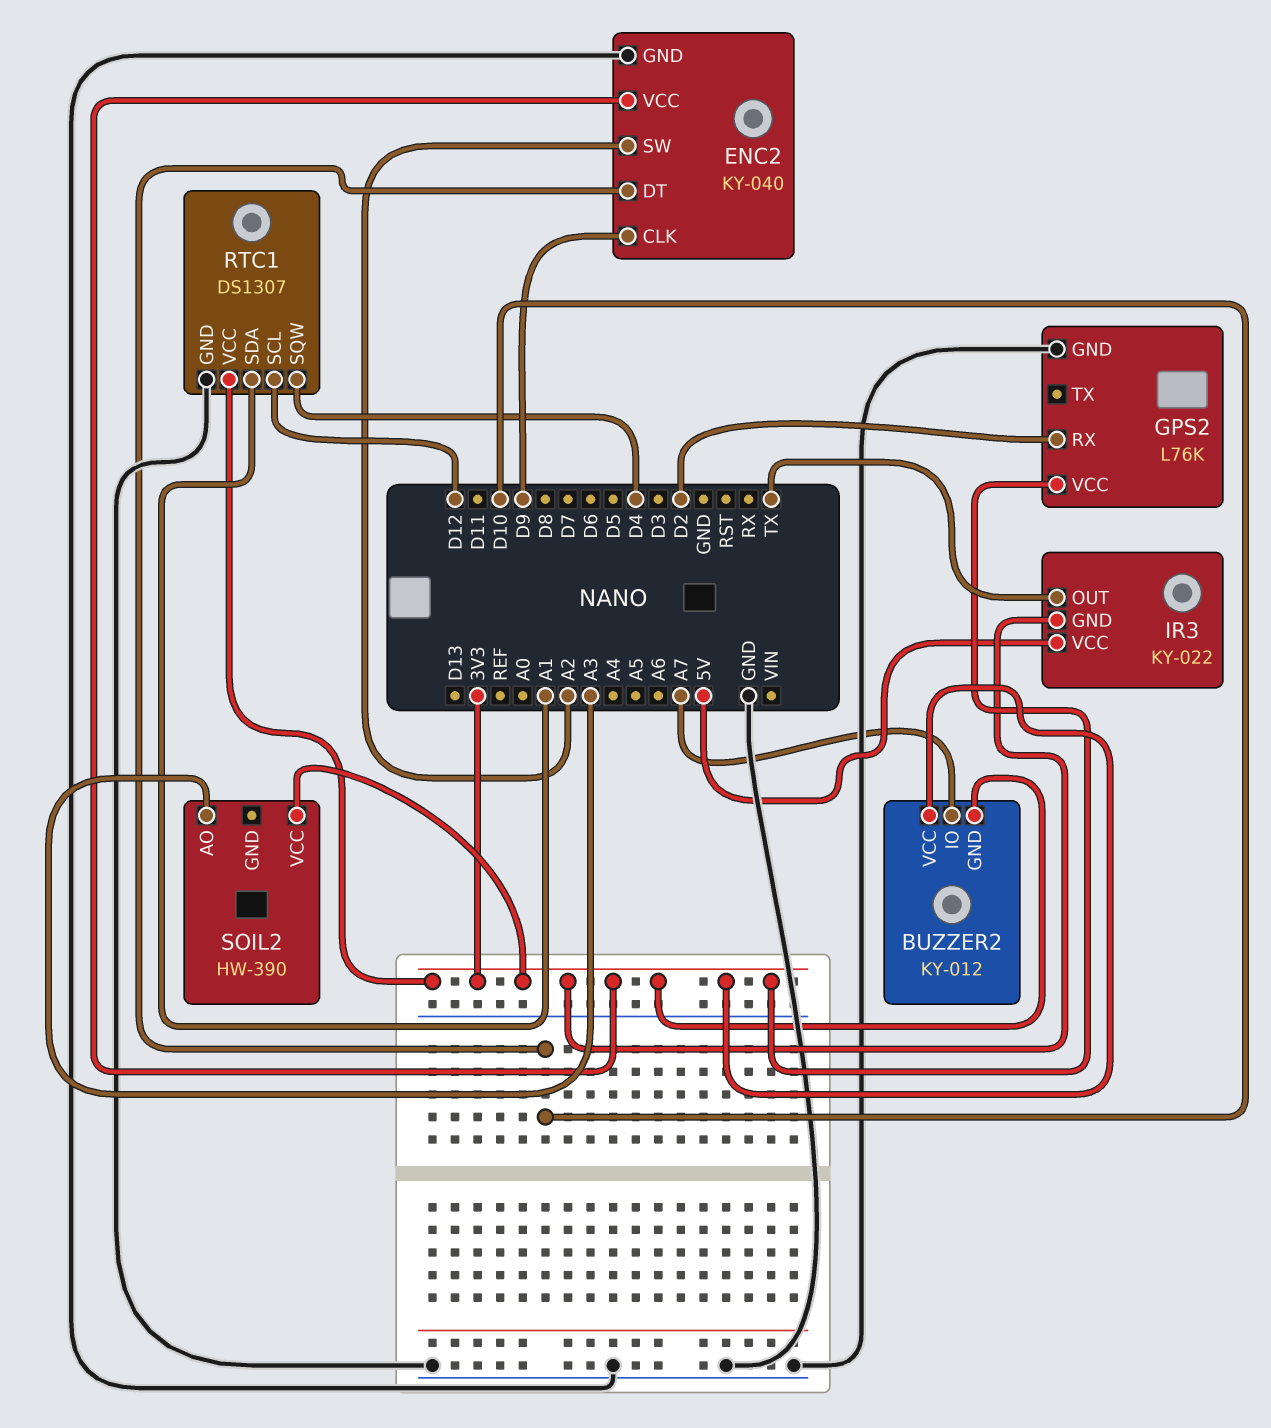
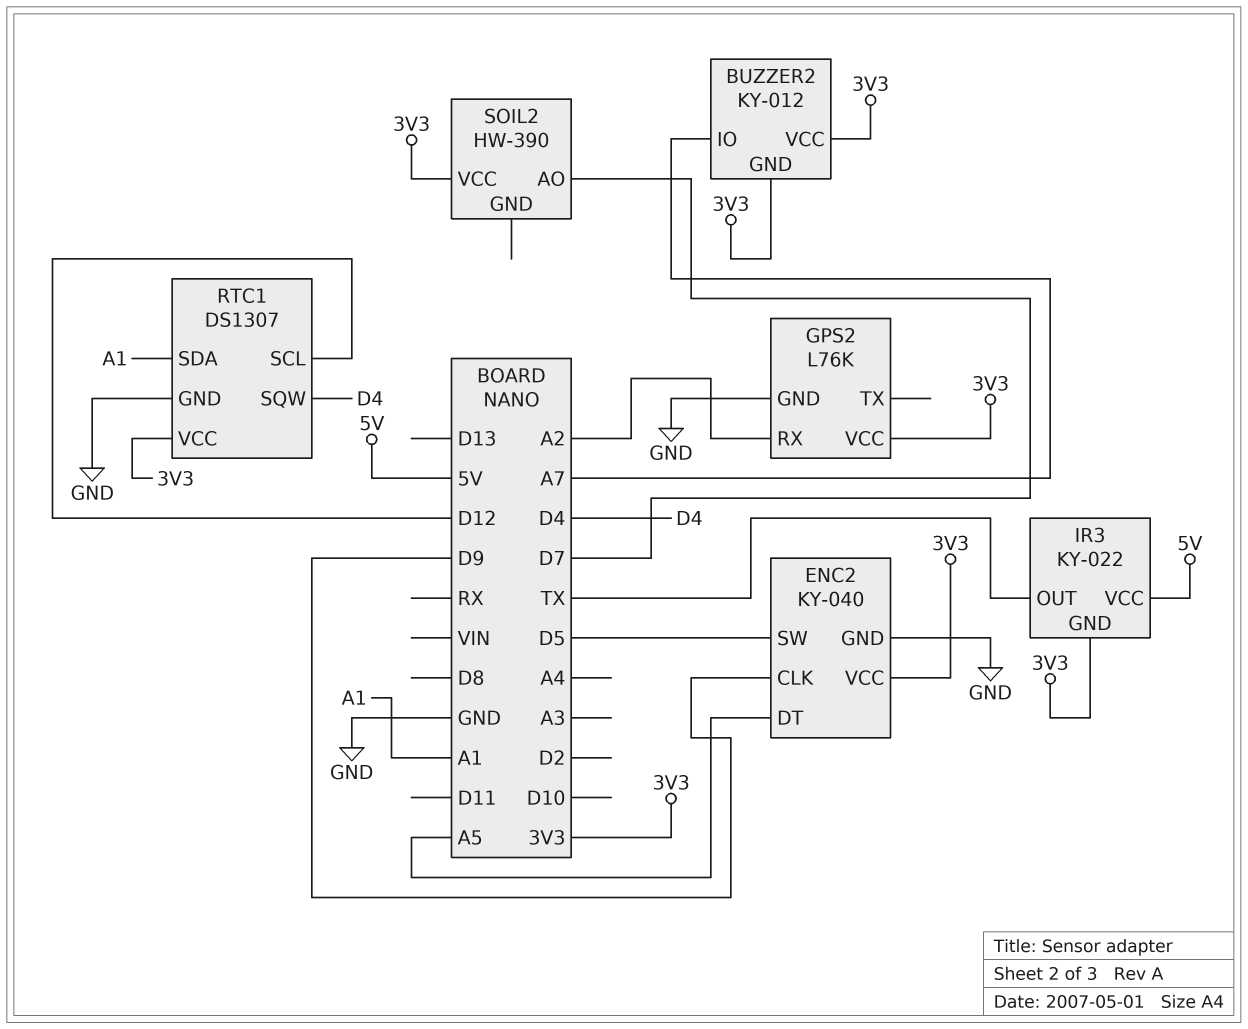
ENC2 pin DT: D10 -> A5
ENC2 pin SW: A2 -> D5
GPS2 pin RX: D2 -> A2
SOIL2 pin AO: A3 -> D7

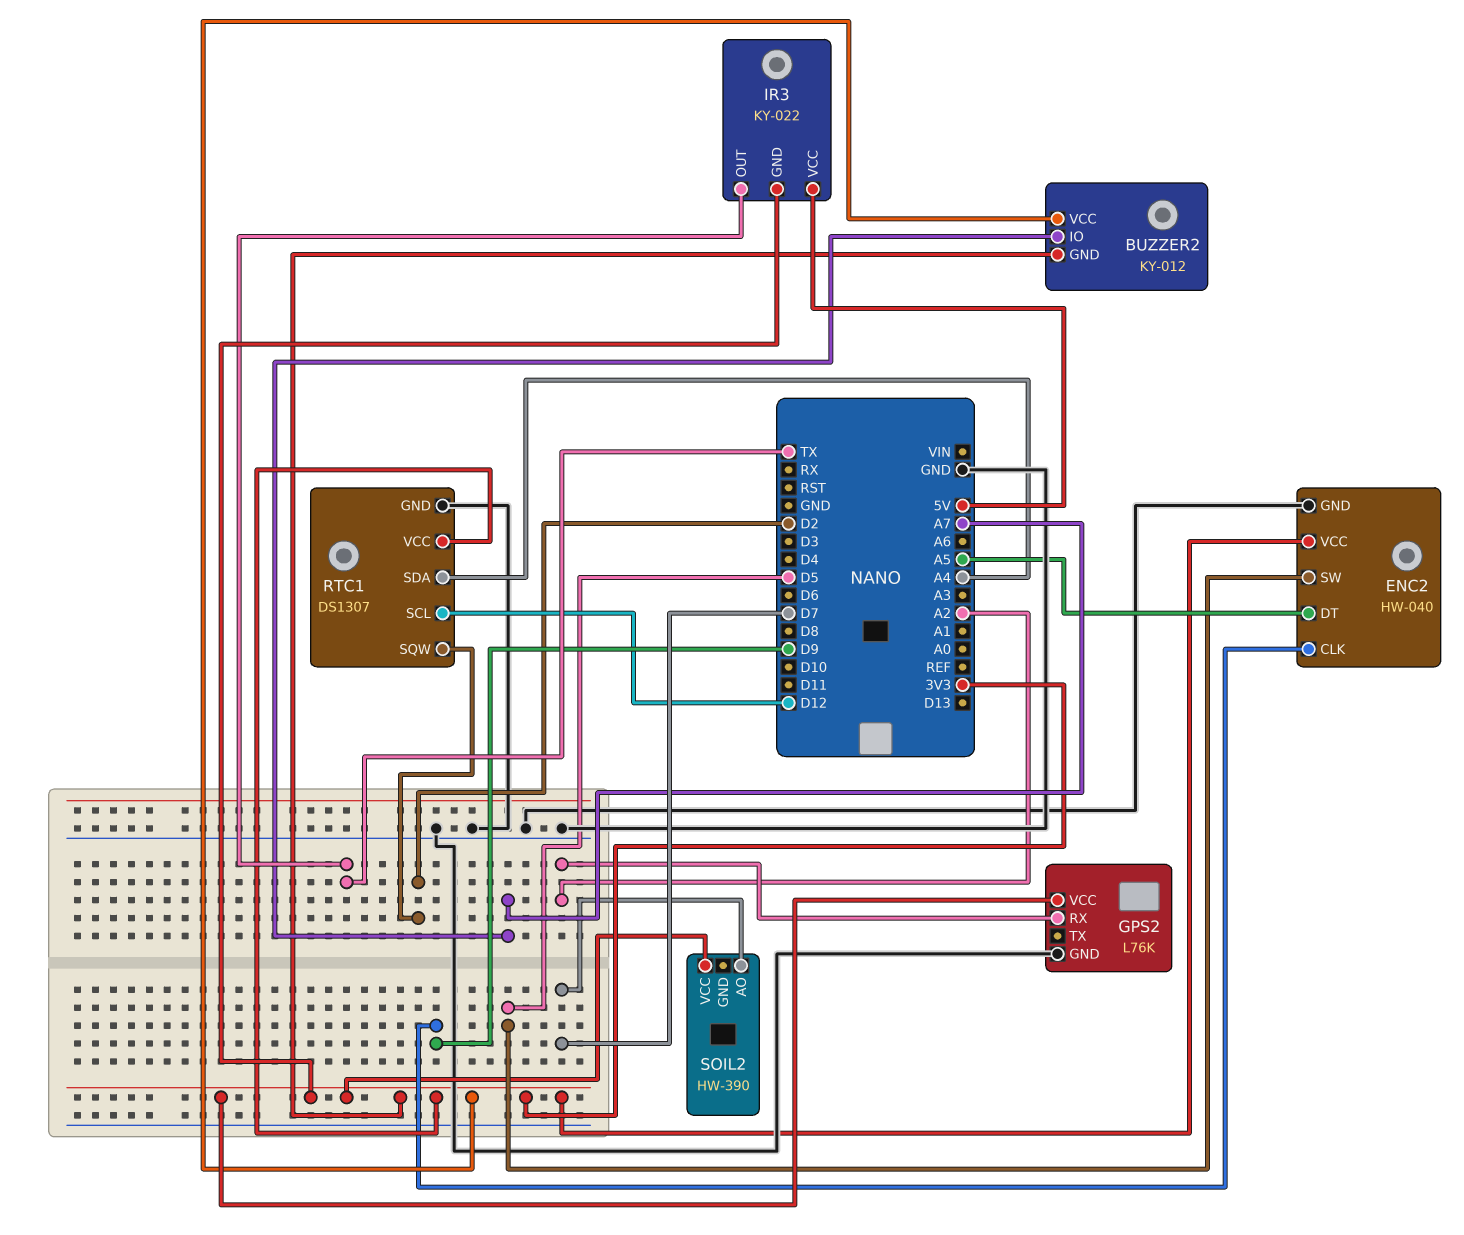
ENC2: KY-040 -> HW-040
RTC1 pin SDA: A1 -> A4
RTC1 pin SQW: D4 -> D2

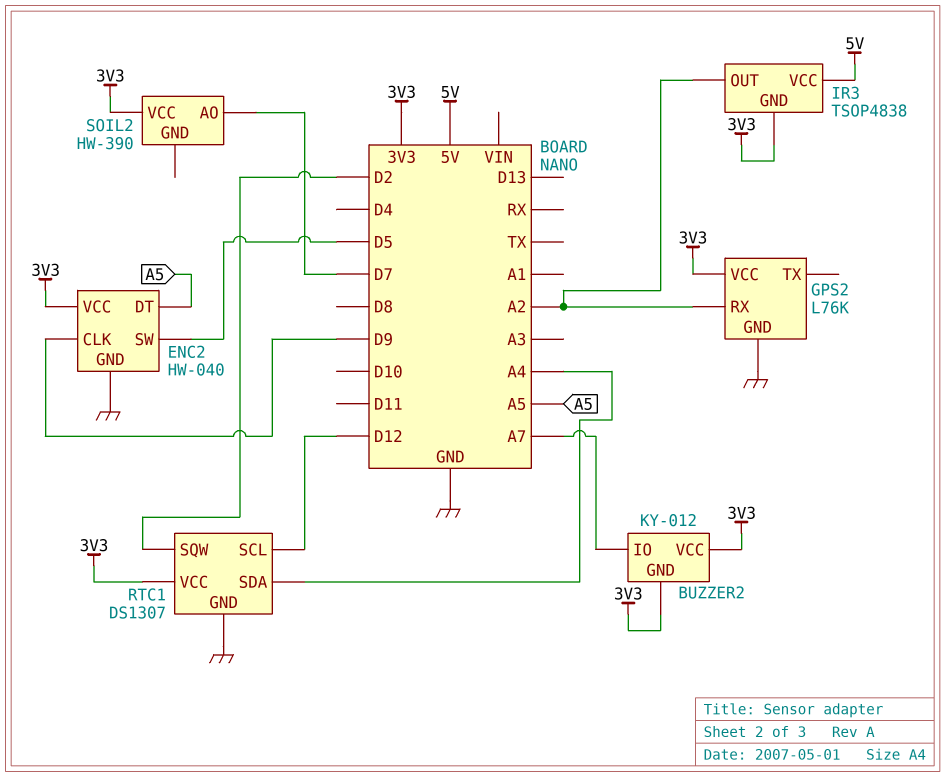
IR3: KY-022 -> TSOP4838
IR3 pin OUT: TX -> A2

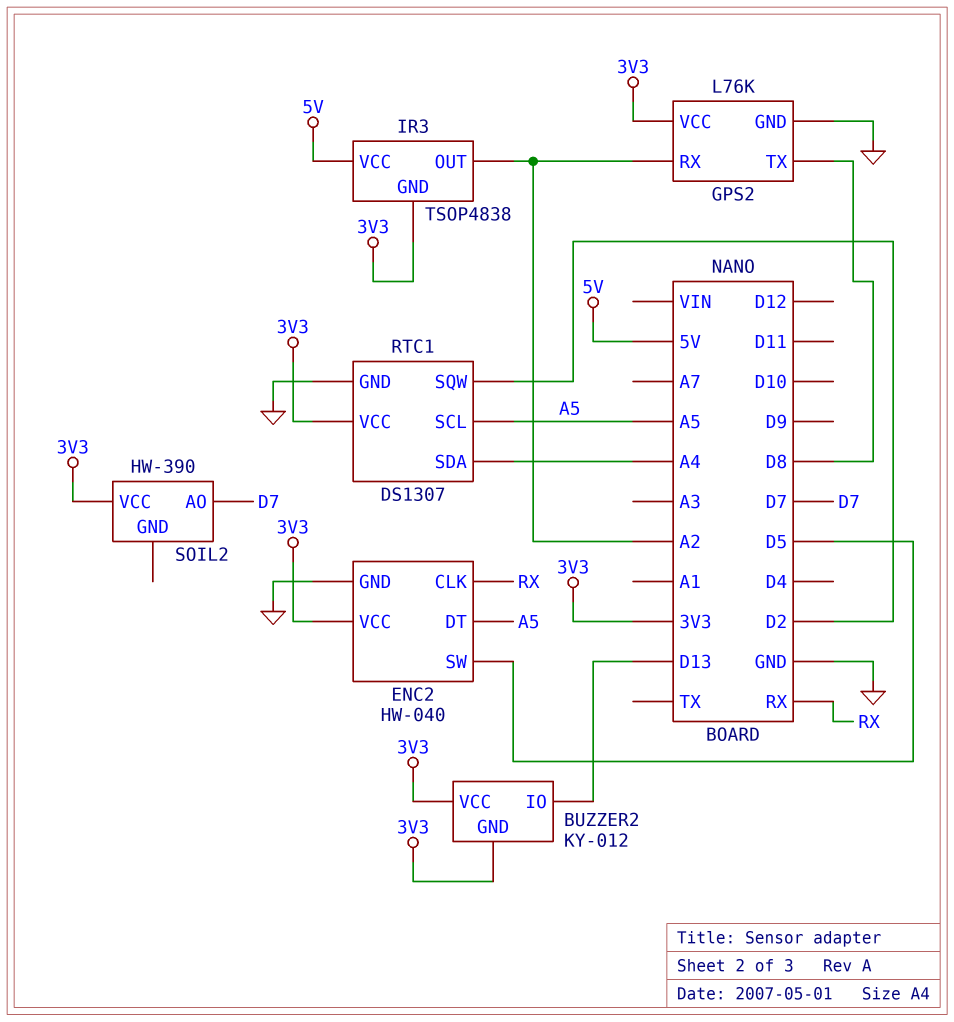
BUZZER2 pin IO: A7 -> D13
ENC2 pin CLK: D9 -> RX
GPS2 pin TX: none -> D8
RTC1 pin SCL: D12 -> A5

